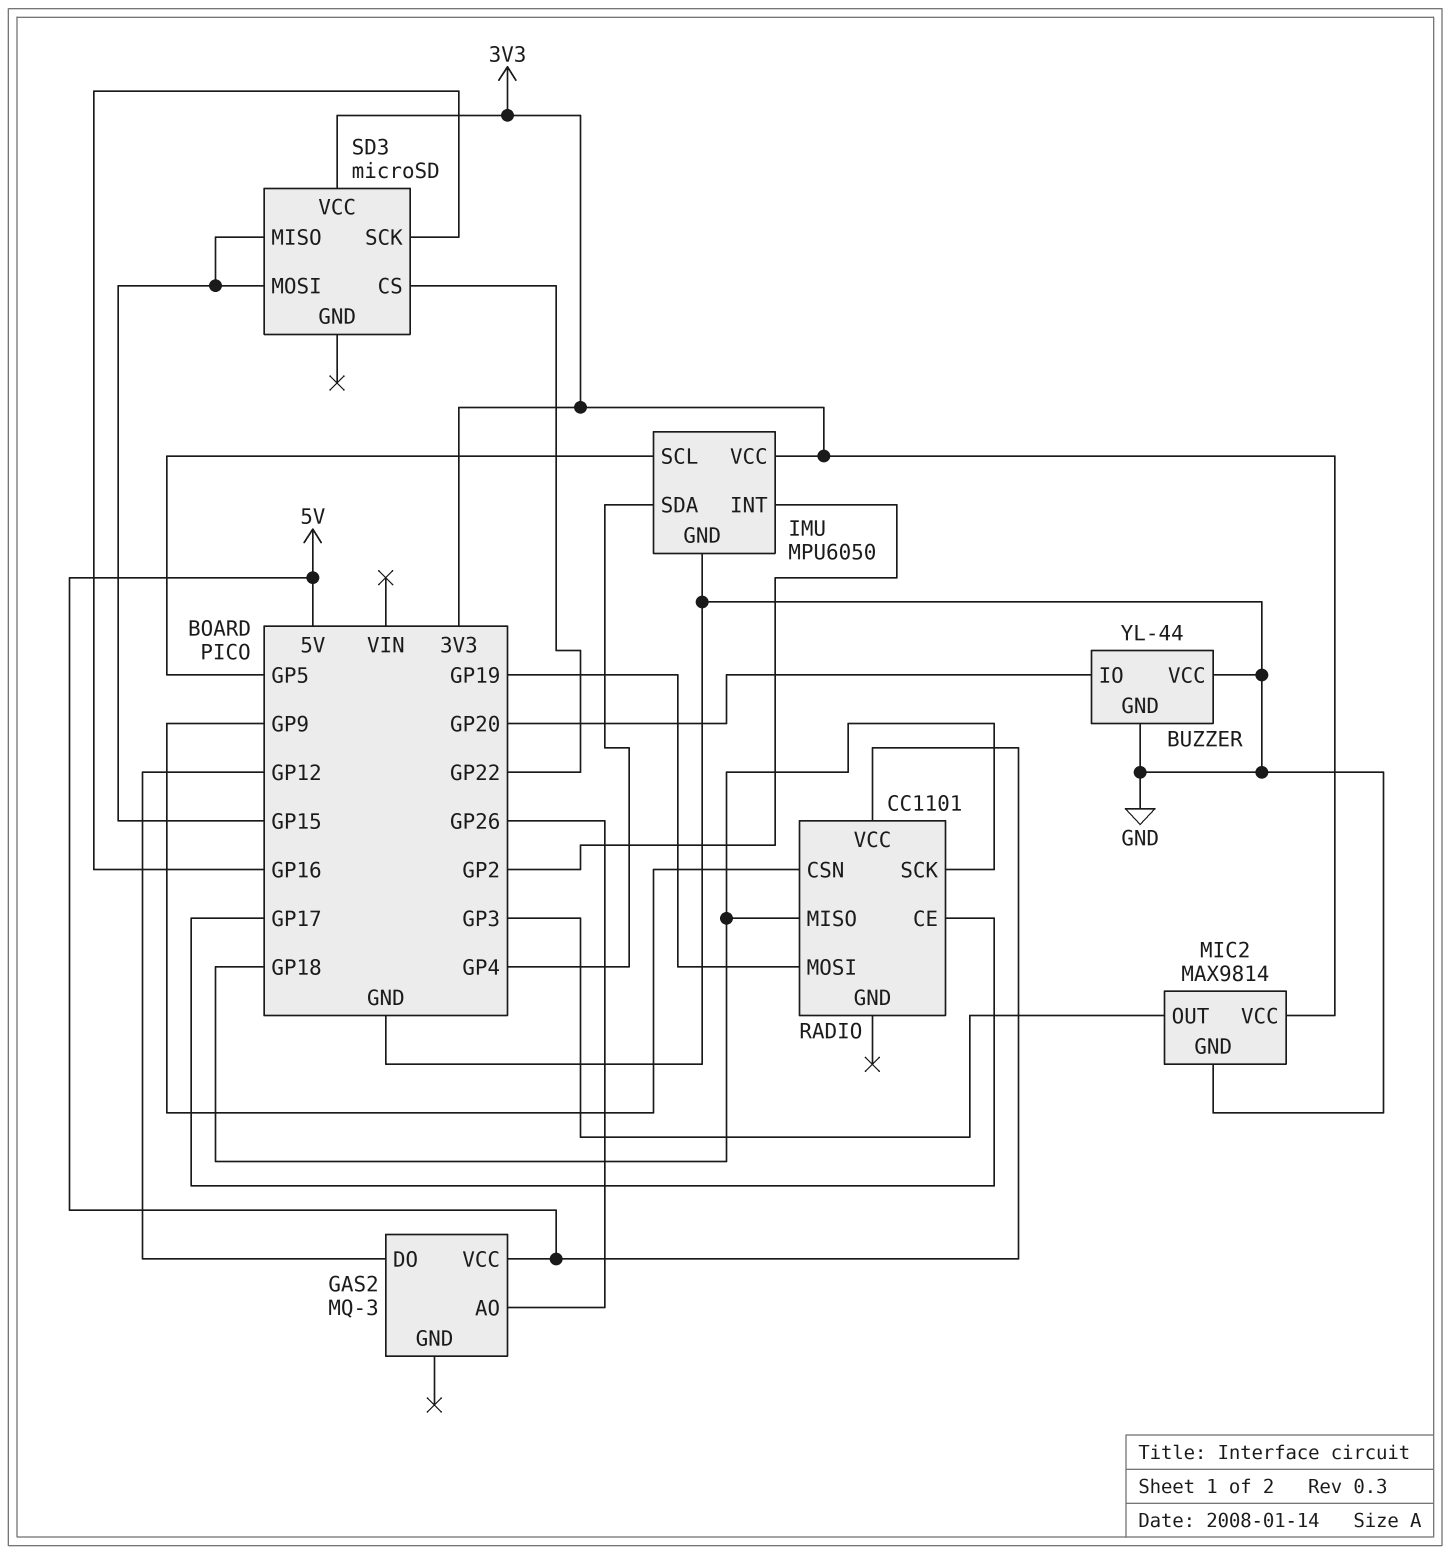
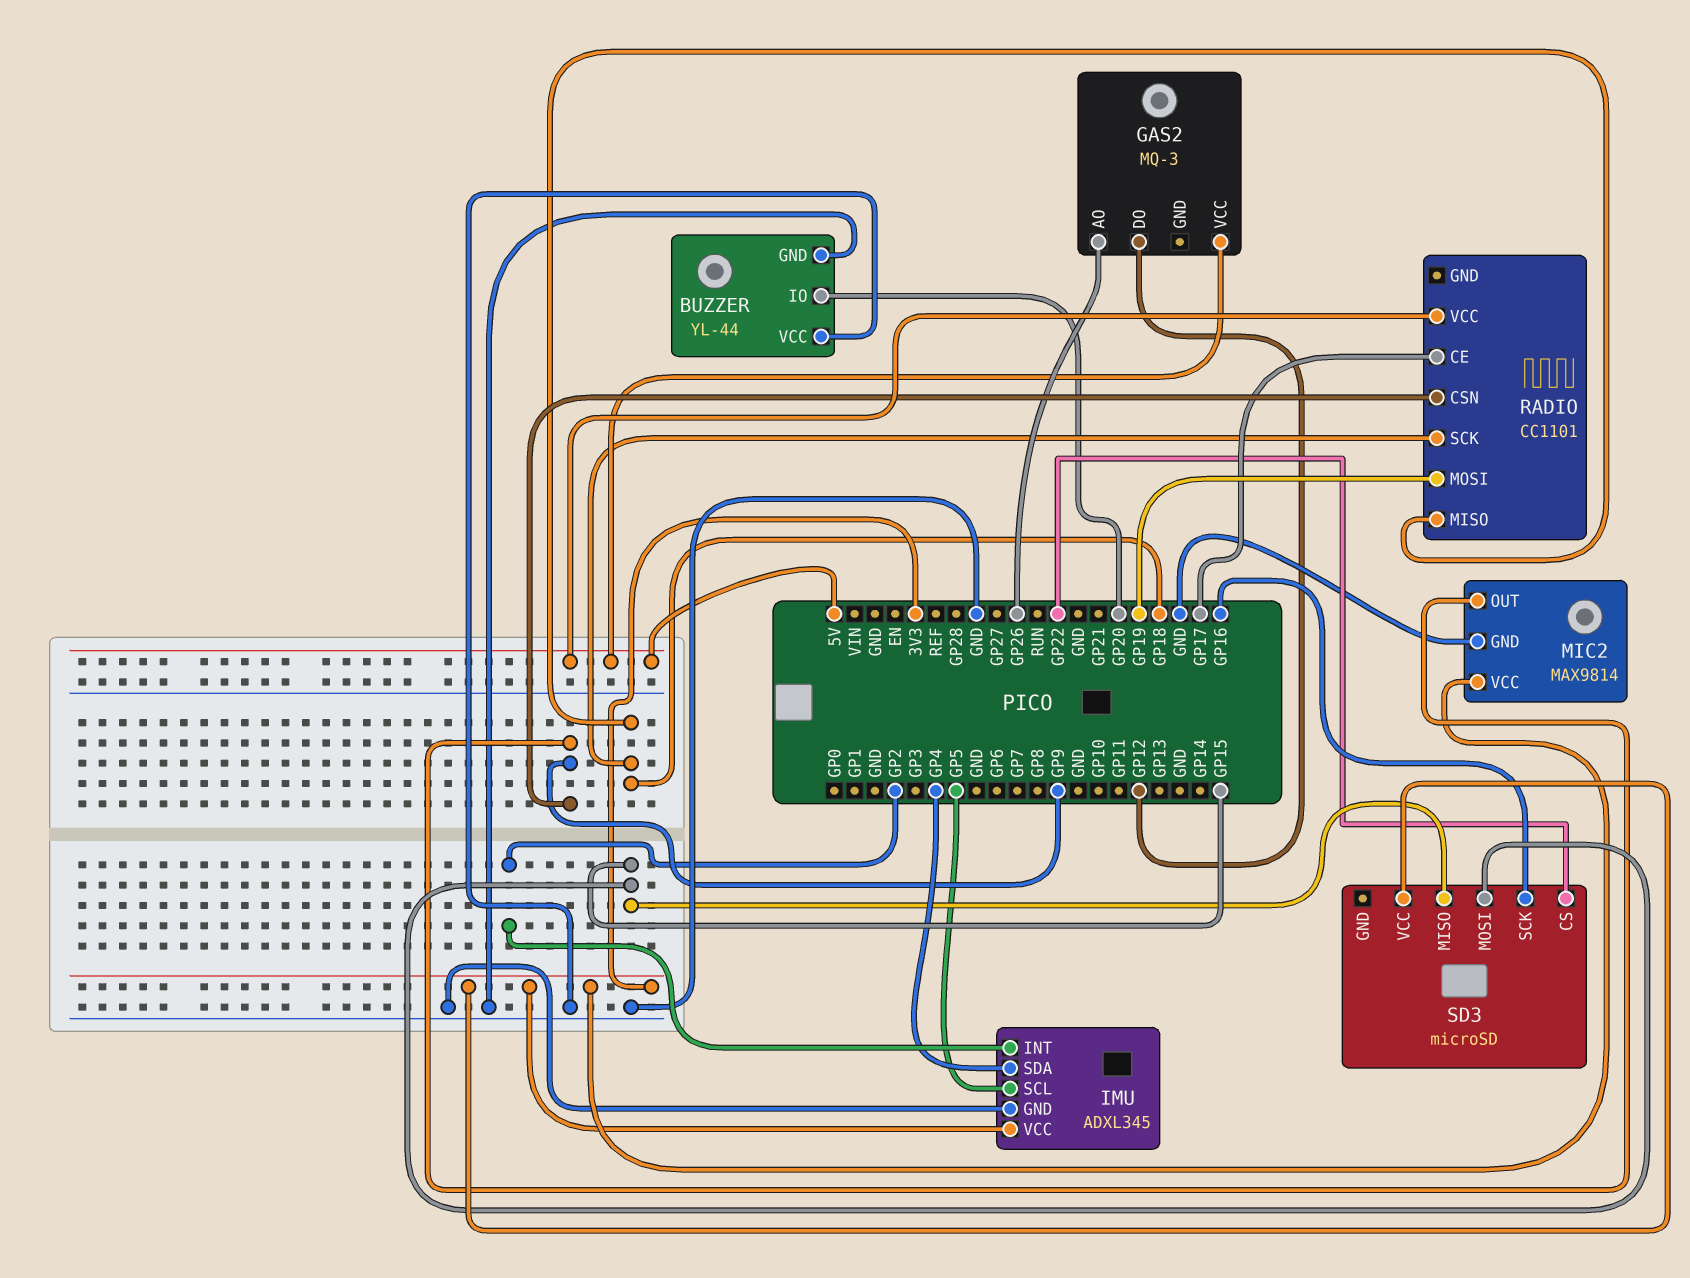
IMU: MPU6050 -> ADXL345
MIC2 pin OUT: GP3 -> GP9

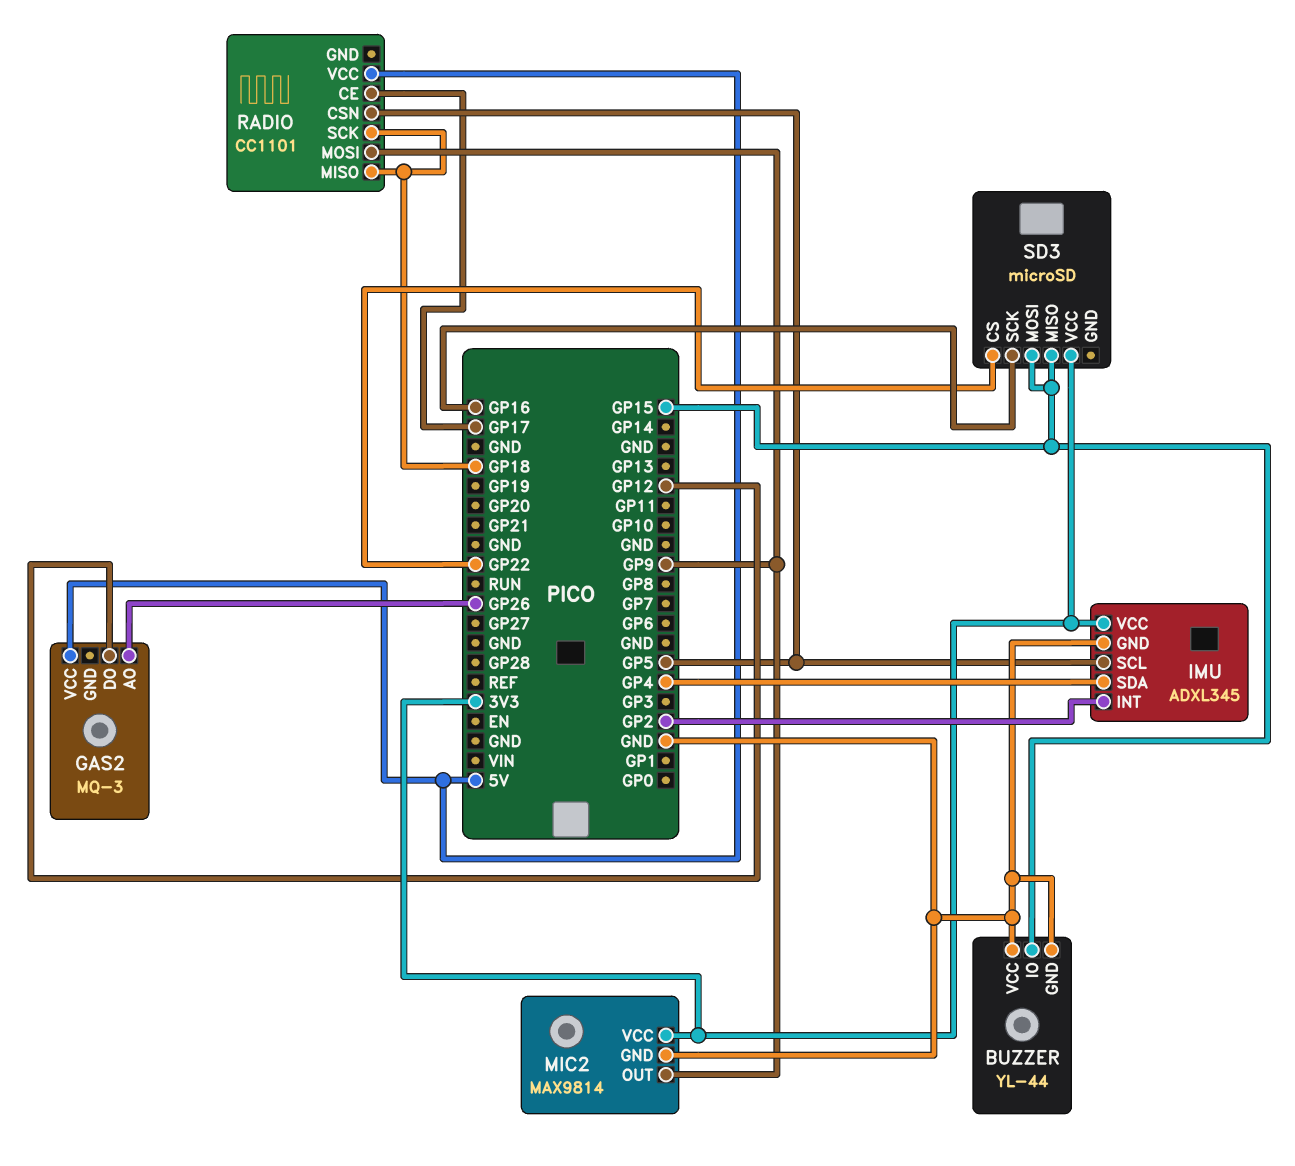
BUZZER pin IO: GP20 -> GP15
RADIO pin CSN: GP9 -> GP5
RADIO pin MOSI: GP19 -> GP9

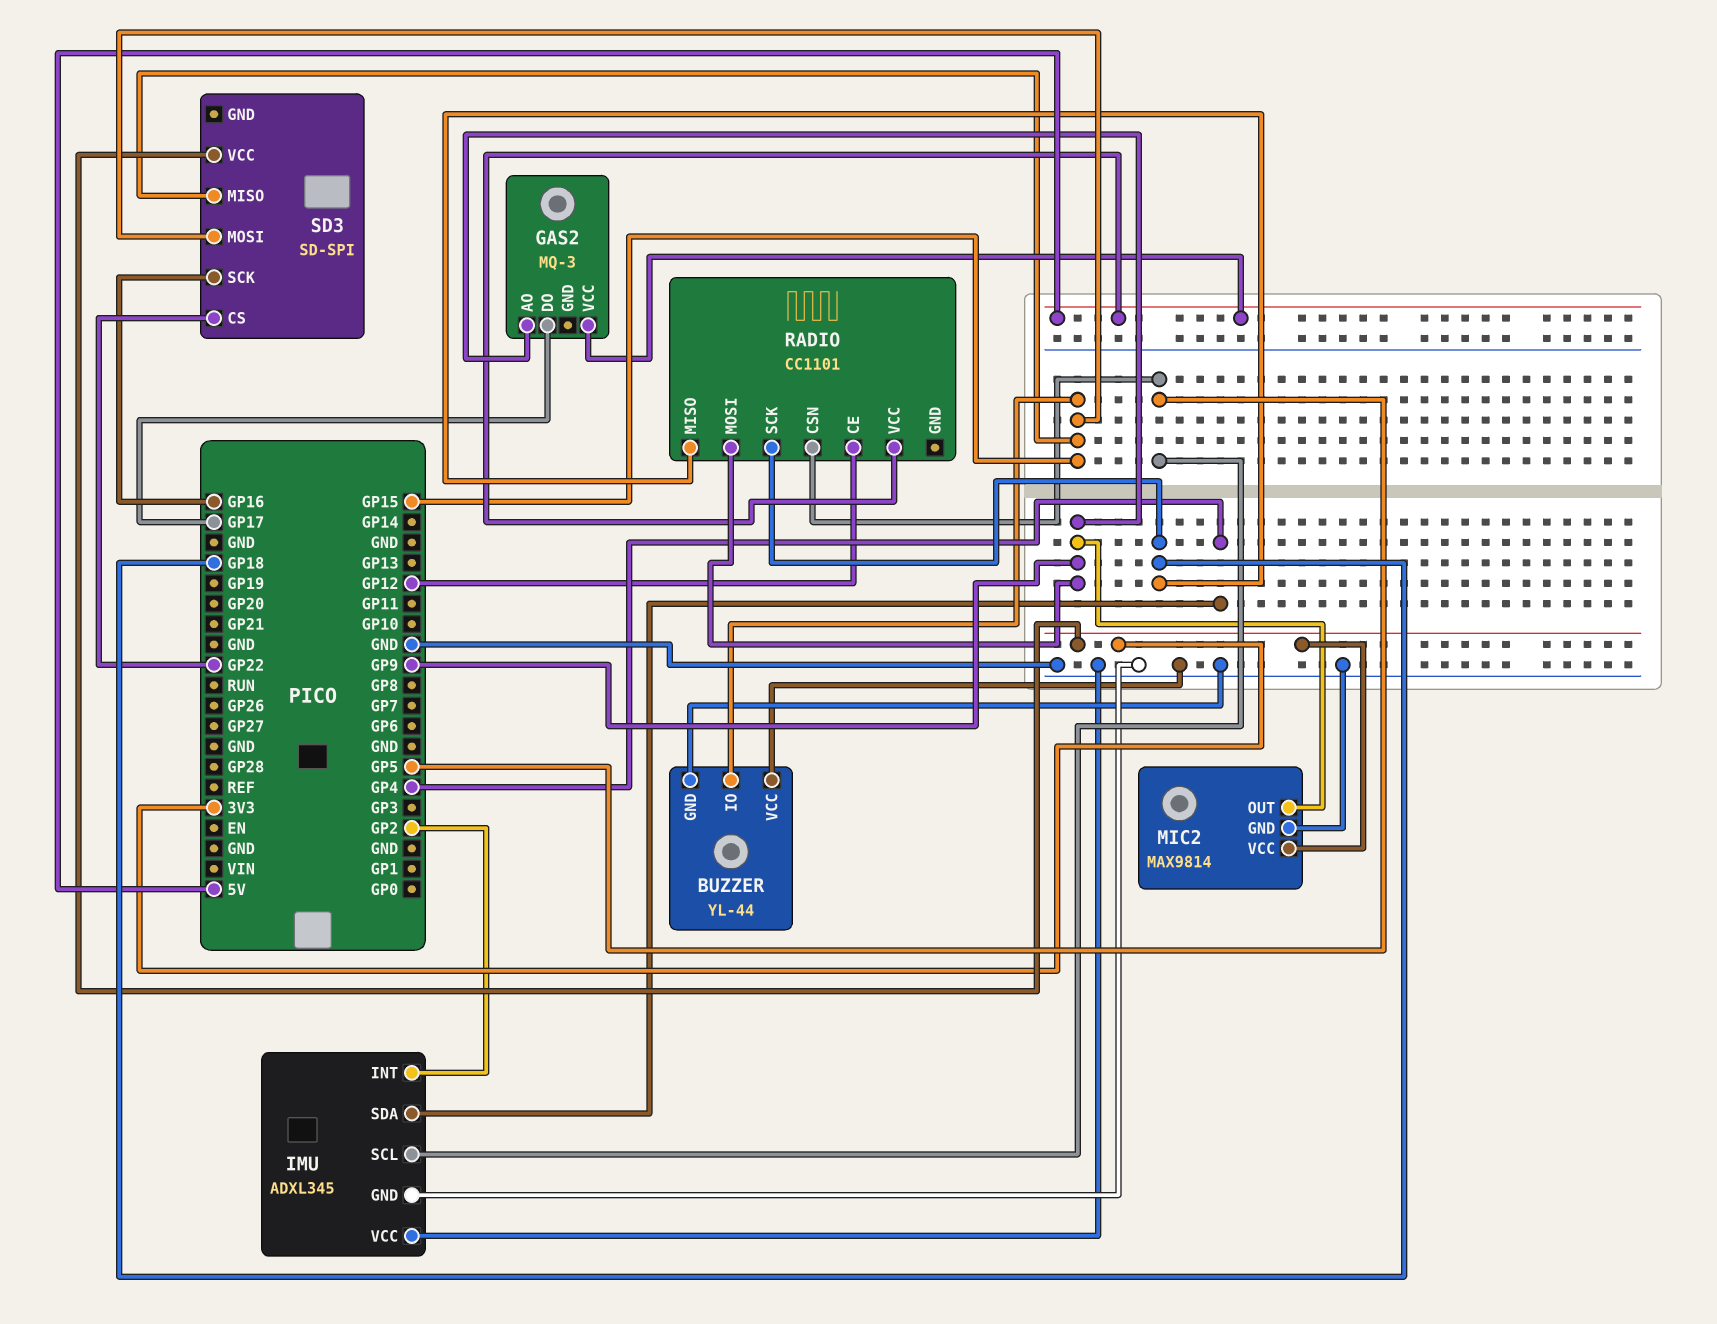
GAS2 pin AO: GP26 -> GP9
GAS2 pin DO: GP12 -> GP17
IMU pin VCC: 3V3 -> GND
RADIO pin CE: GP17 -> GP12
SD3: microSD -> SD-SPI

